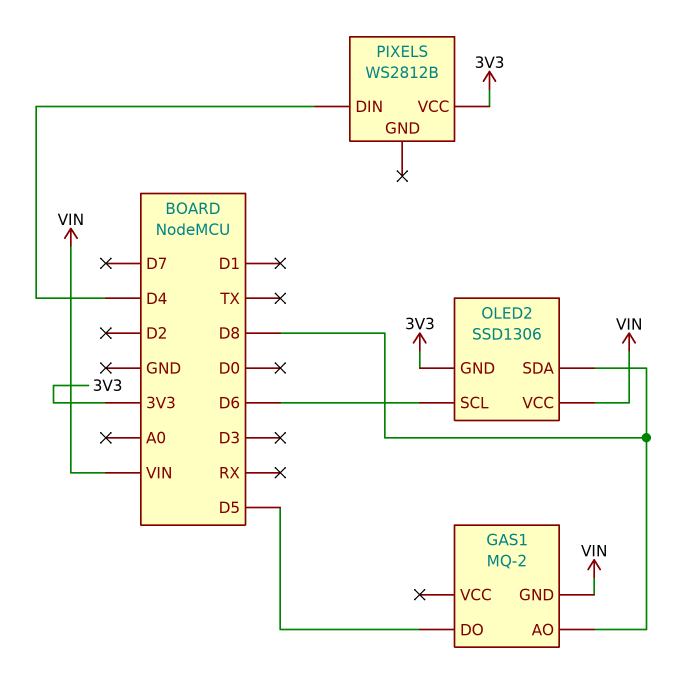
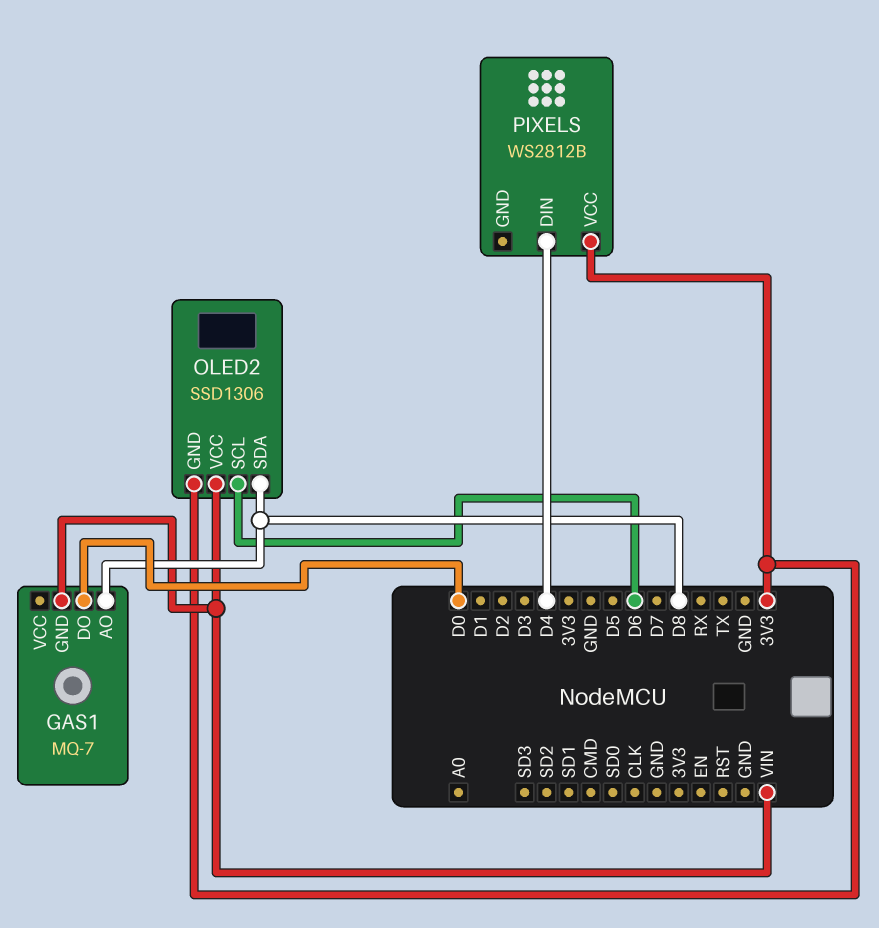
GAS1: MQ-2 -> MQ-7
GAS1 pin DO: D5 -> D0

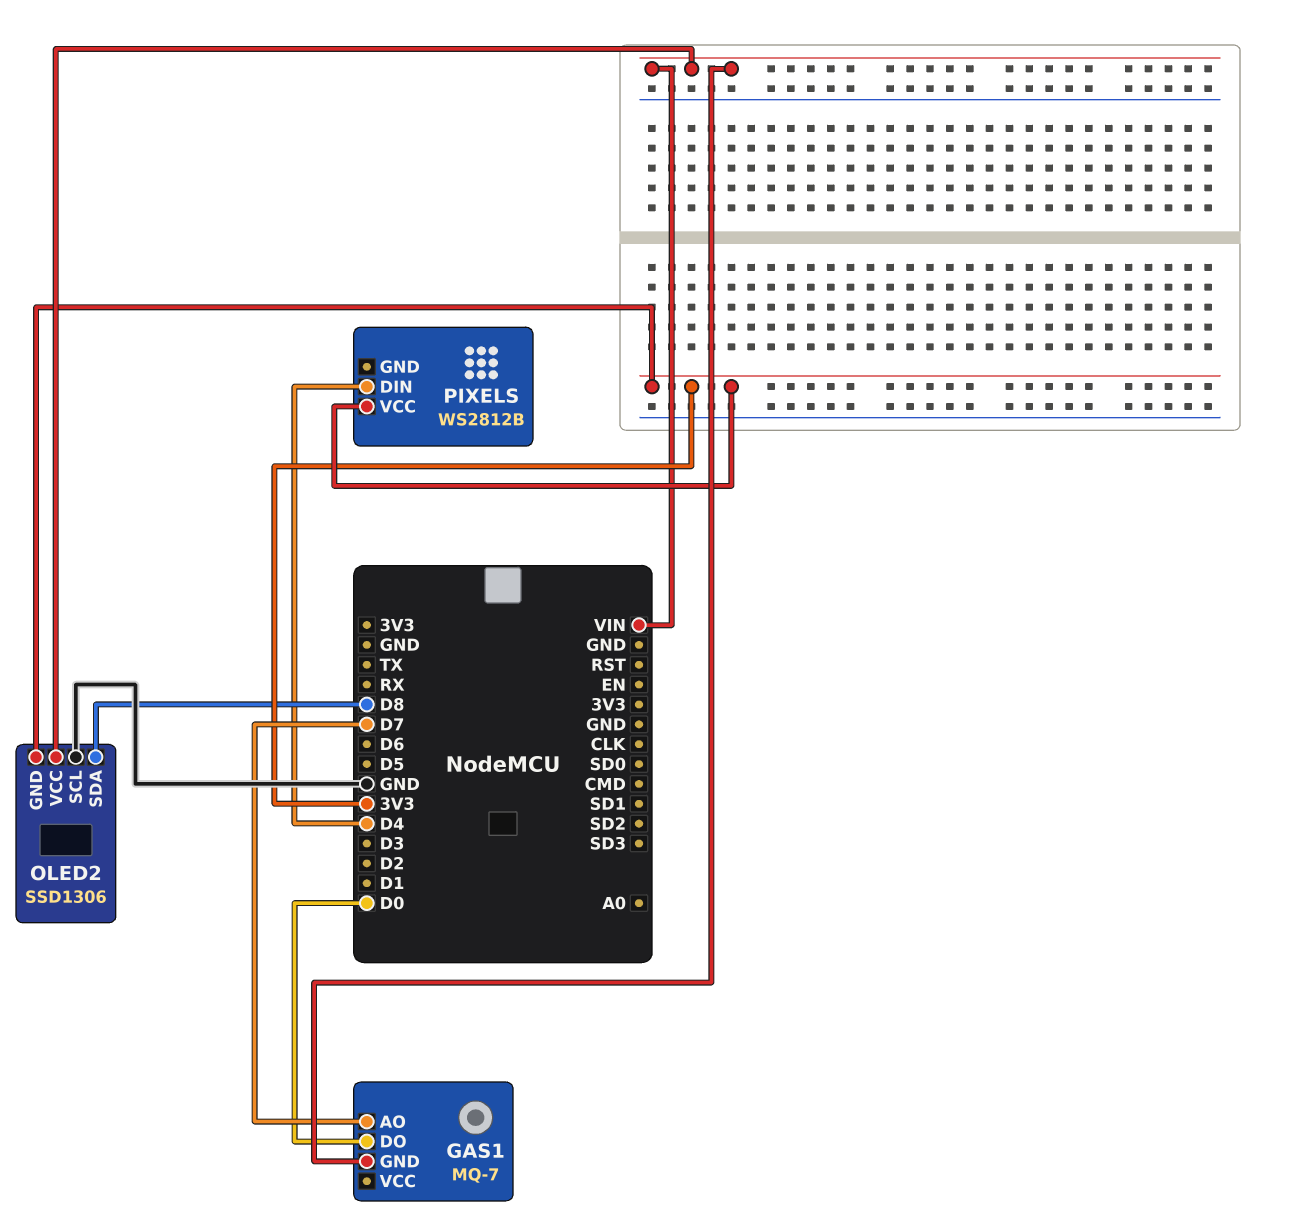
GAS1 pin AO: D8 -> D7
OLED2 pin SCL: D6 -> GND

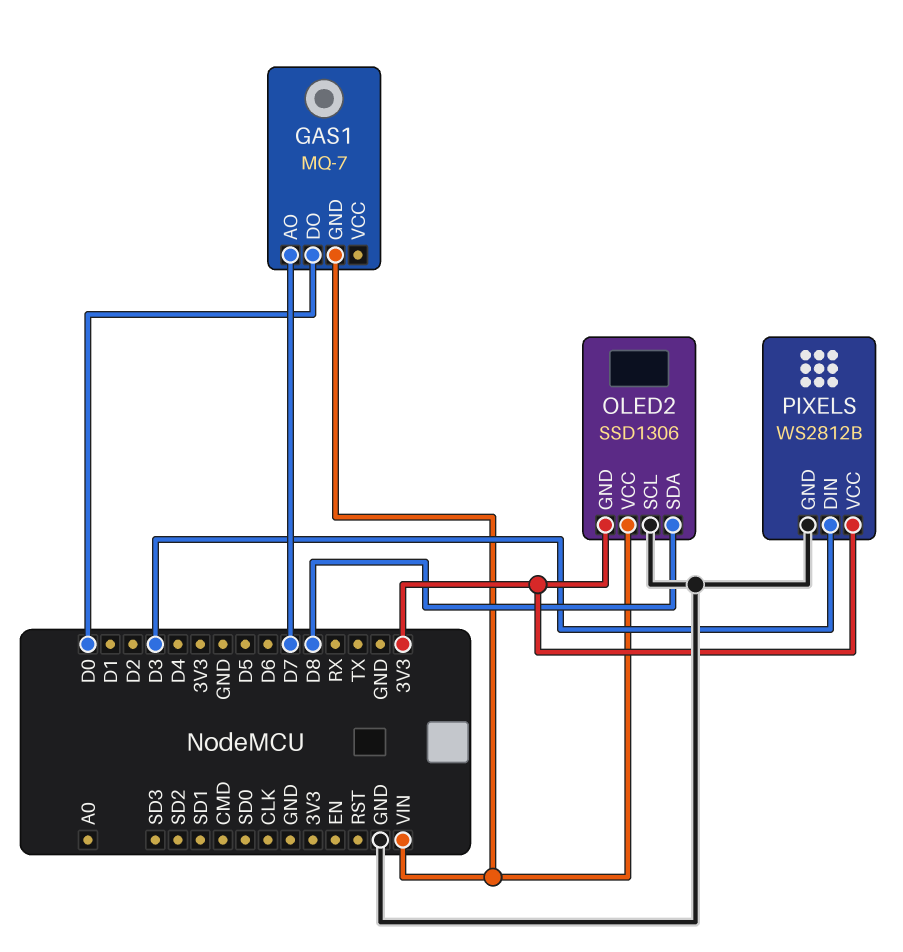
PIXELS pin DIN: D4 -> D3
PIXELS pin GND: none -> GND

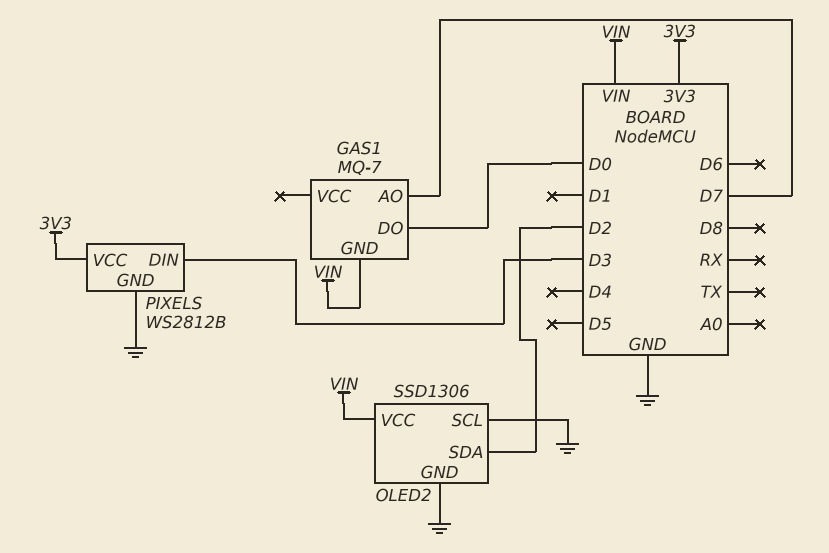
OLED2 pin GND: 3V3 -> GND
OLED2 pin SDA: D8 -> D2

